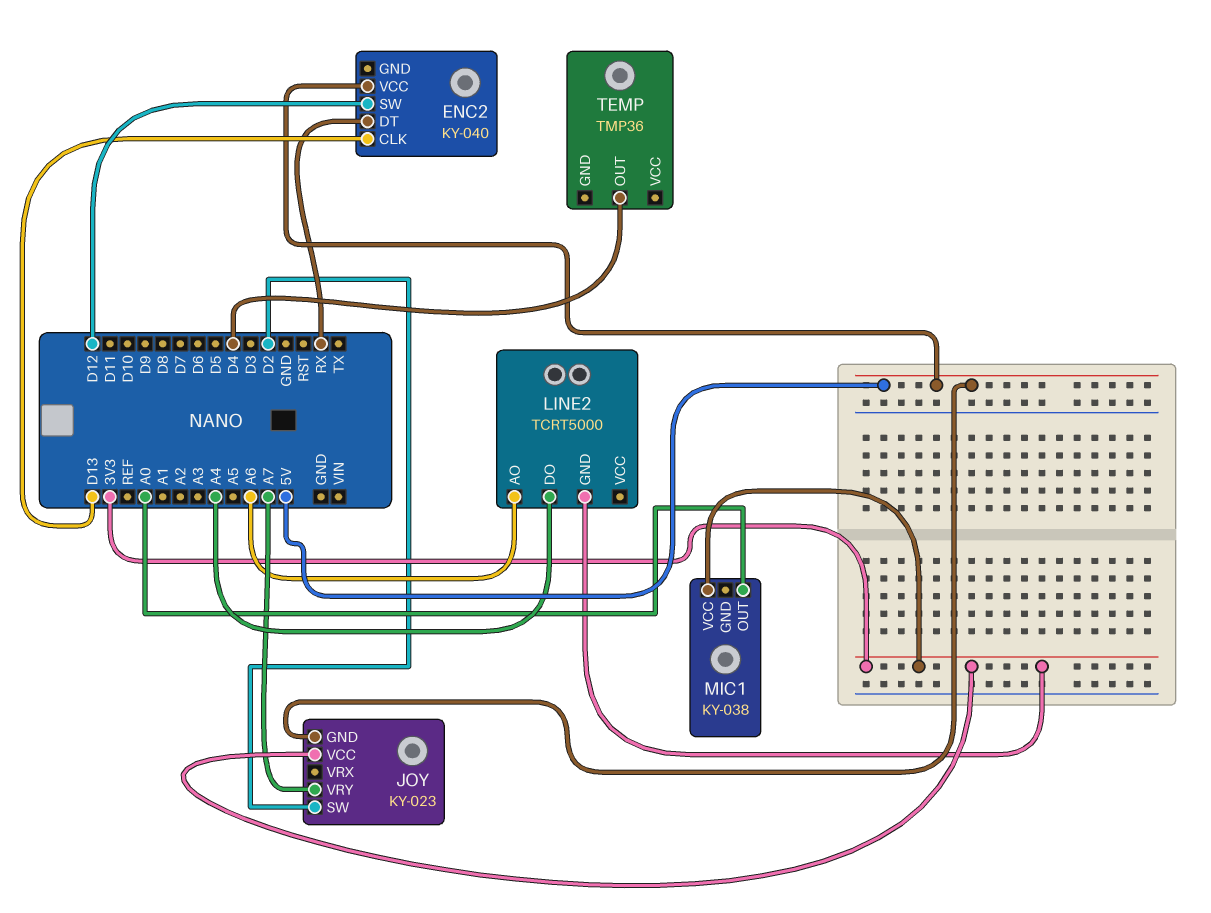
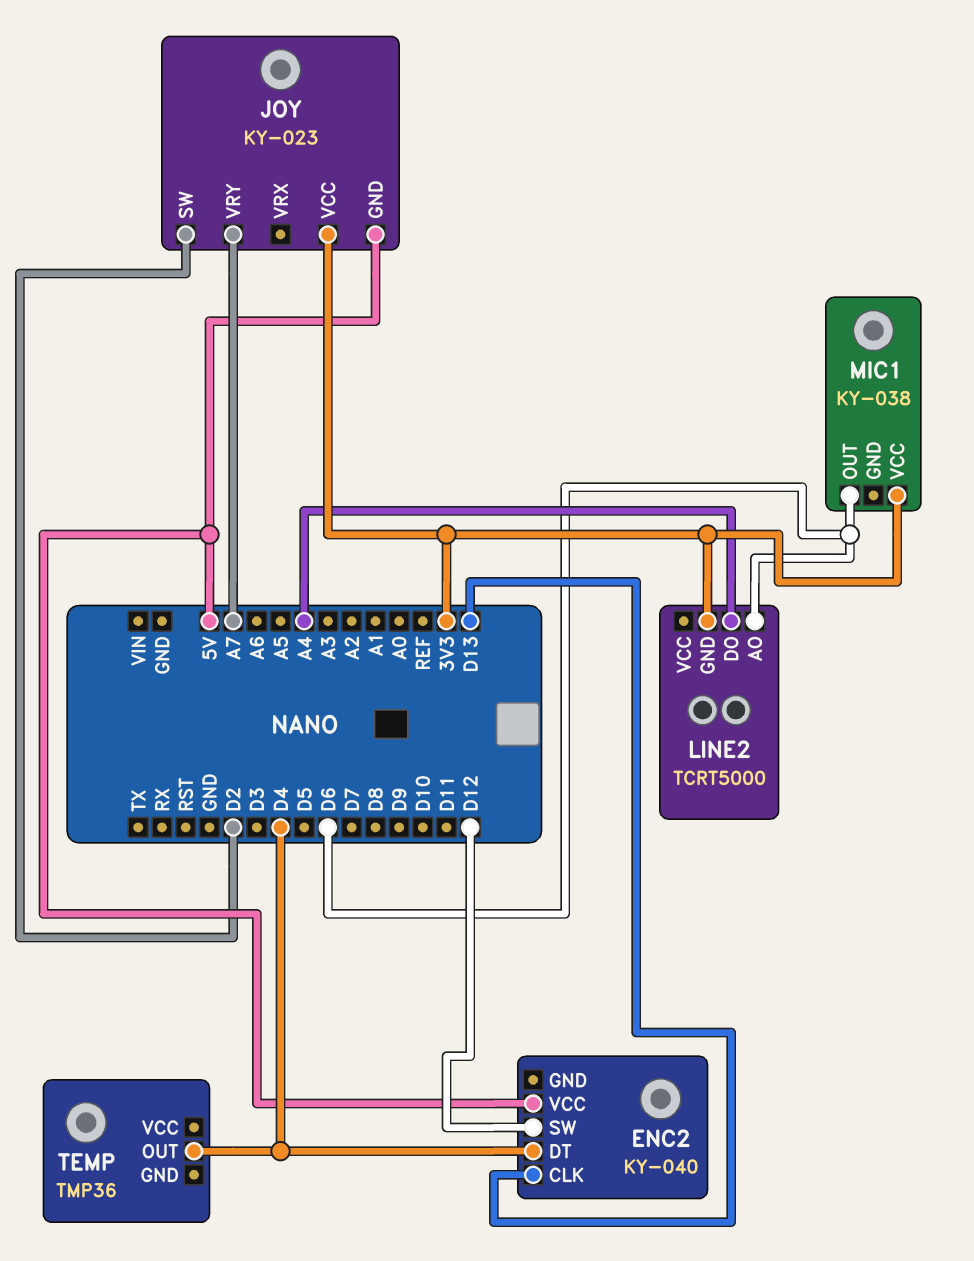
ENC2 pin DT: RX -> D4
LINE2 pin AO: A6 -> D6
MIC1 pin OUT: A0 -> D6

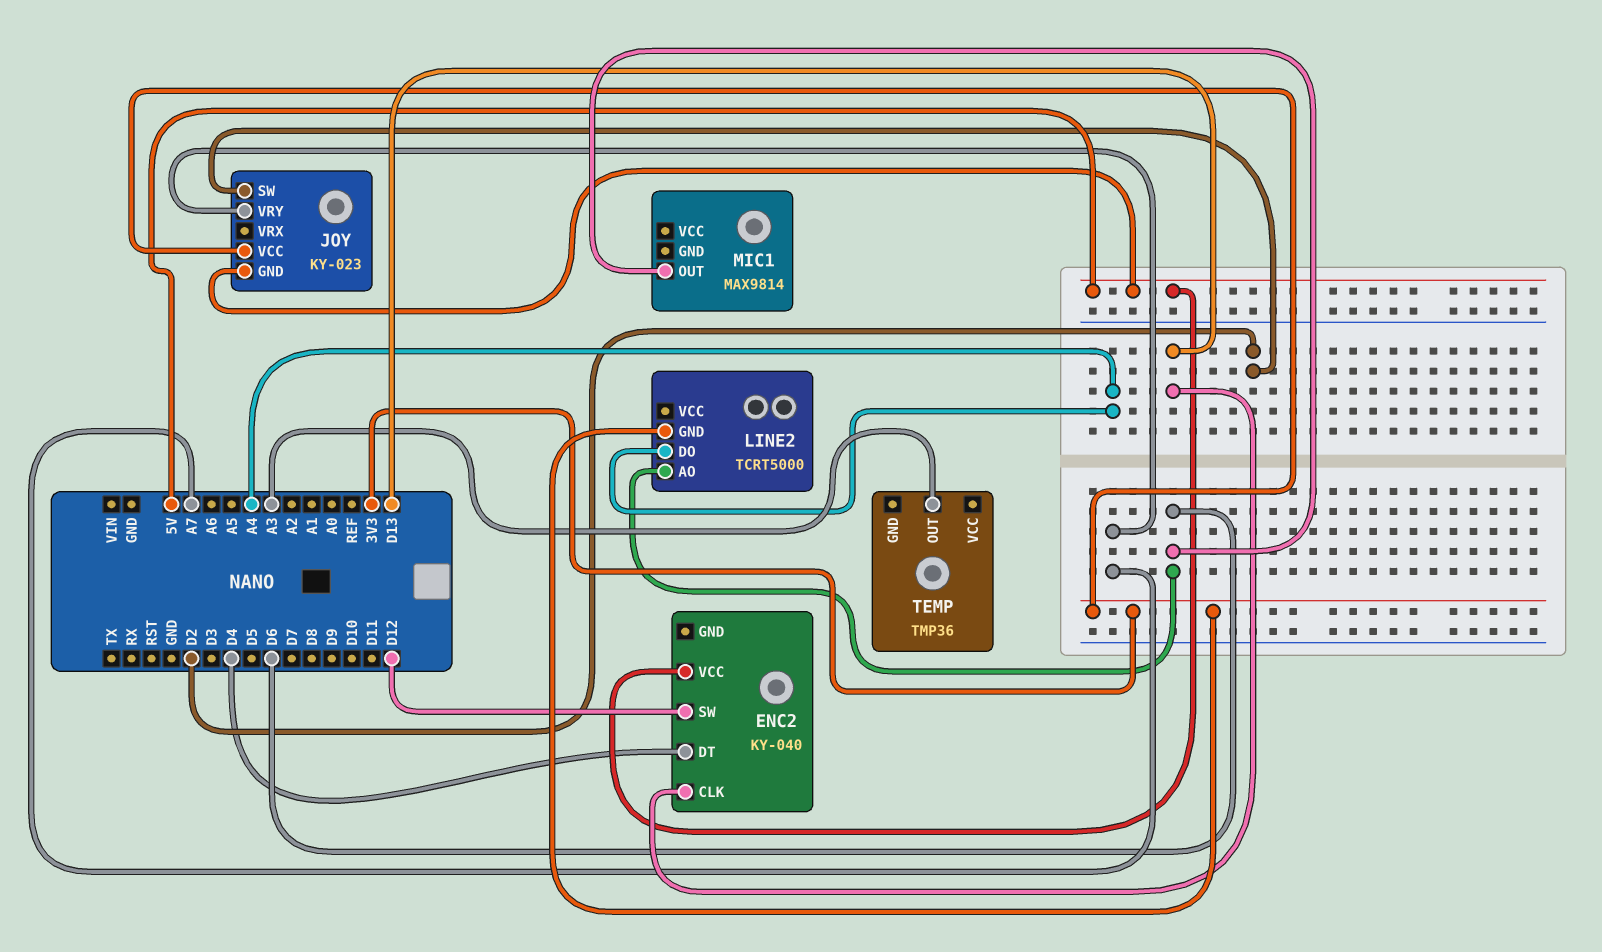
MIC1: KY-038 -> MAX9814
MIC1 pin VCC: 3V3 -> none
TEMP pin OUT: D4 -> A3

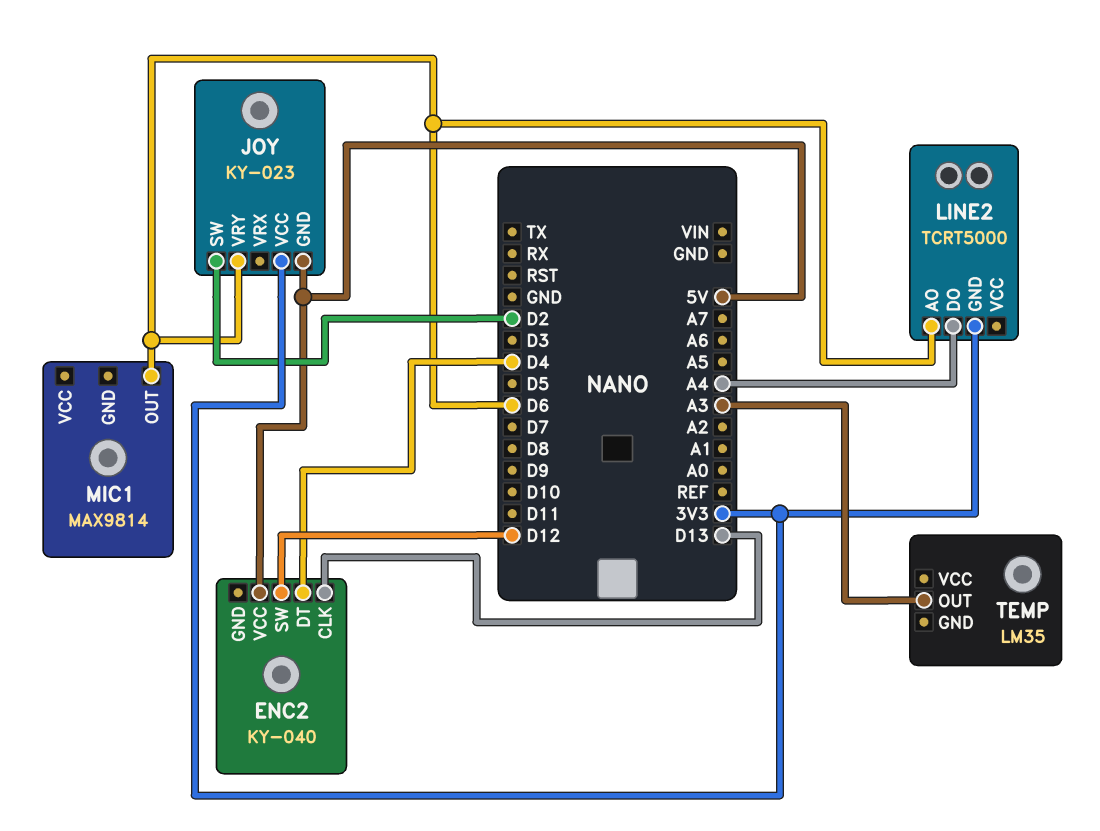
JOY pin VRY: A7 -> D6
TEMP: TMP36 -> LM35

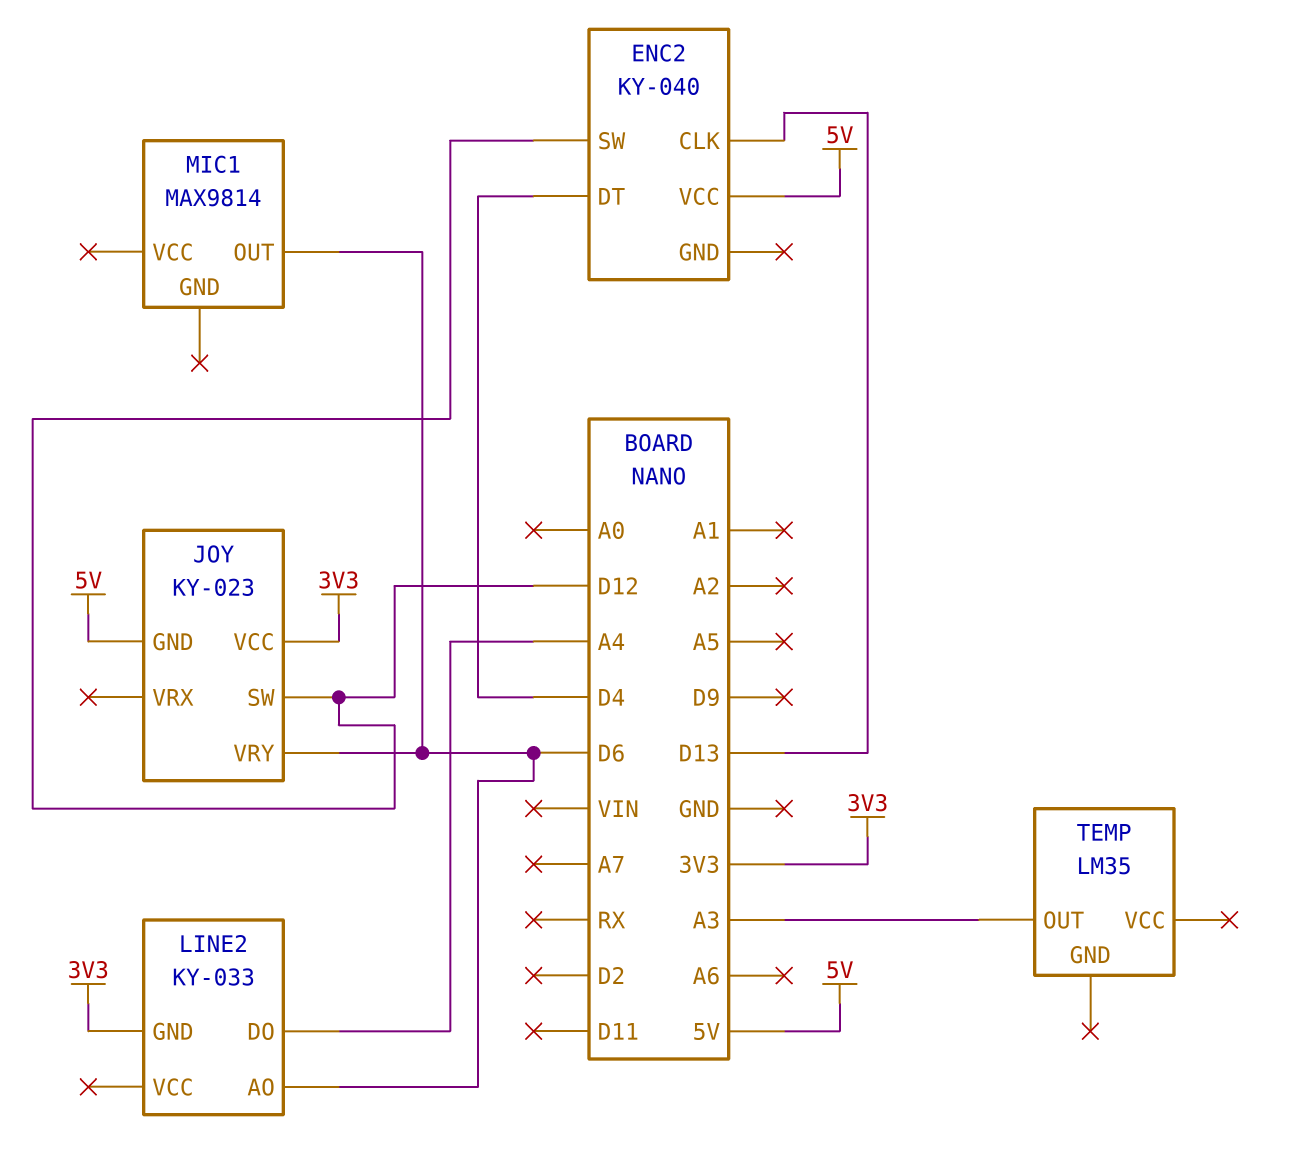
JOY pin SW: D2 -> D12
LINE2: TCRT5000 -> KY-033

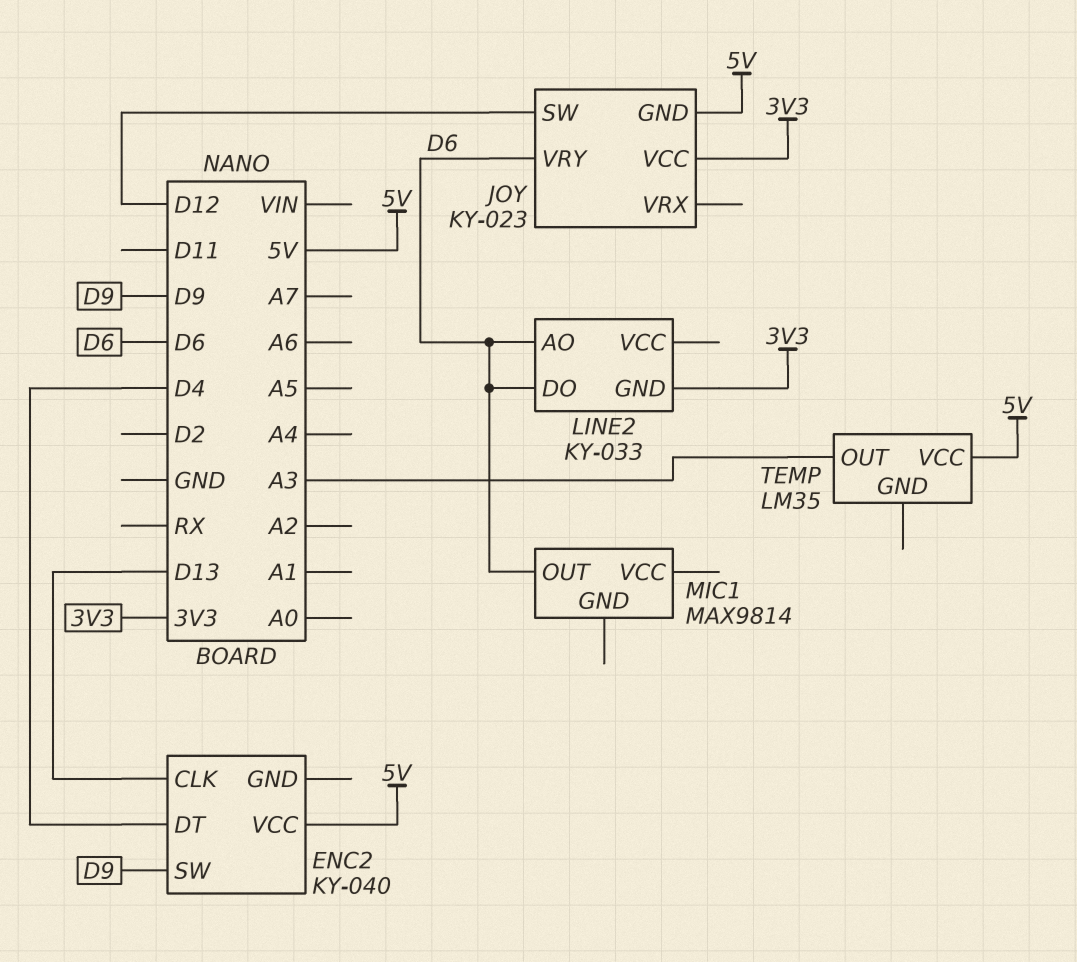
ENC2 pin SW: D12 -> D9
LINE2 pin DO: A4 -> D6
TEMP pin VCC: none -> 5V

